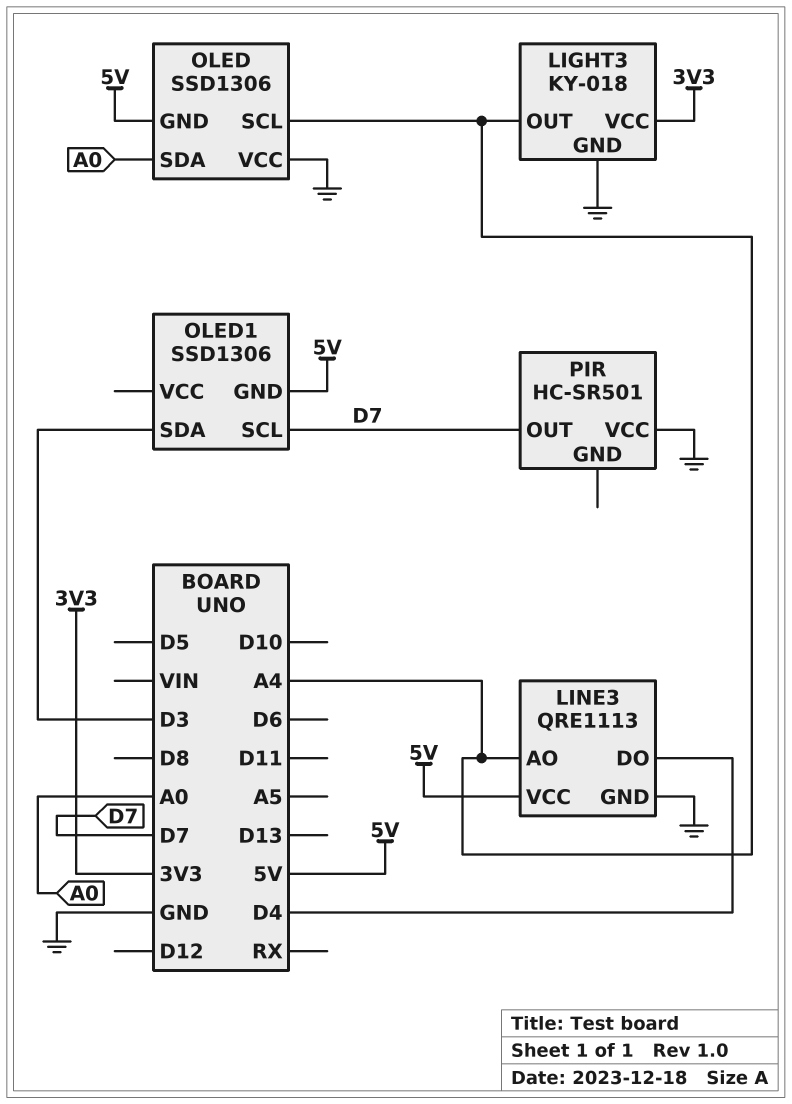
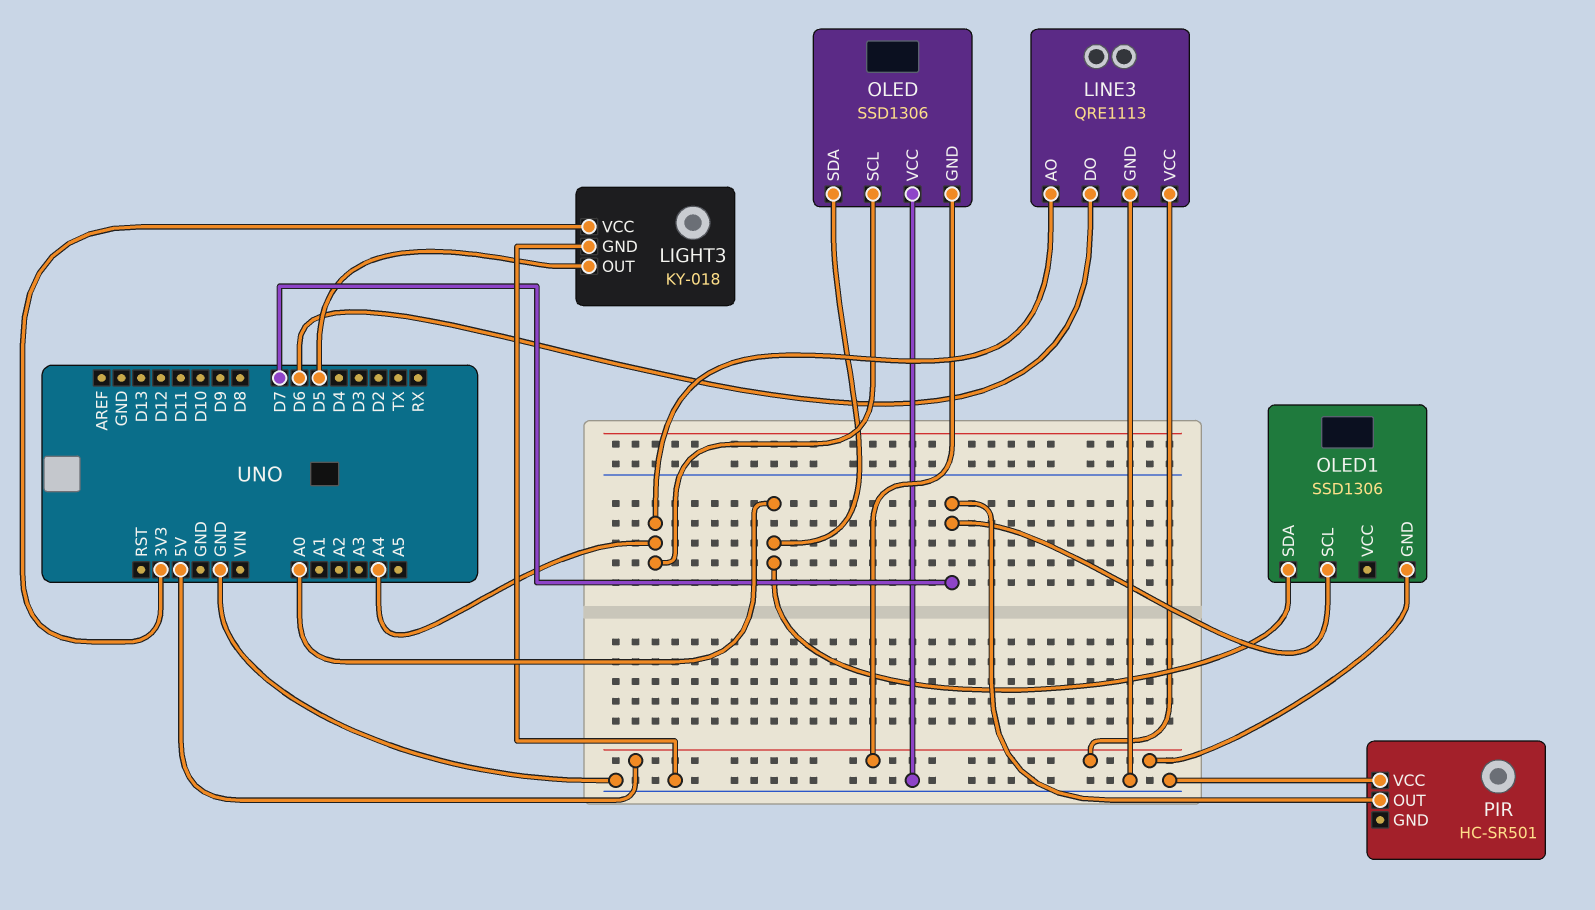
LIGHT3 pin OUT: A4 -> D5
LINE3 pin DO: D4 -> D6
OLED1 pin SDA: D3 -> A0

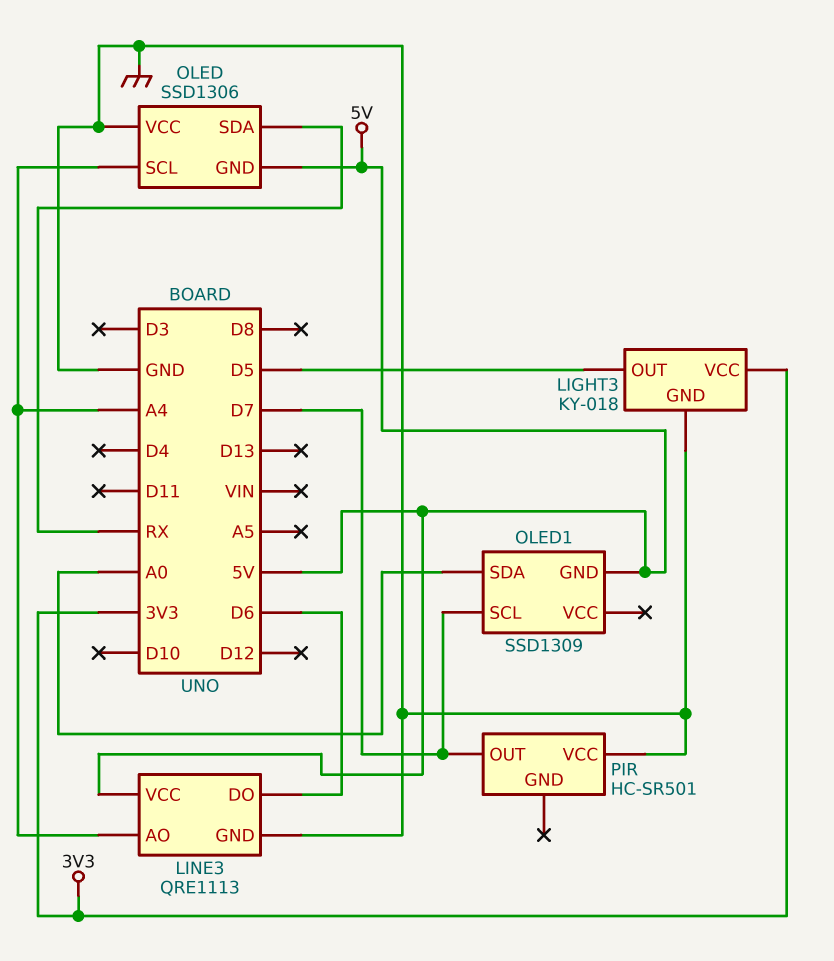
OLED pin SDA: A0 -> RX
OLED1: SSD1306 -> SSD1309

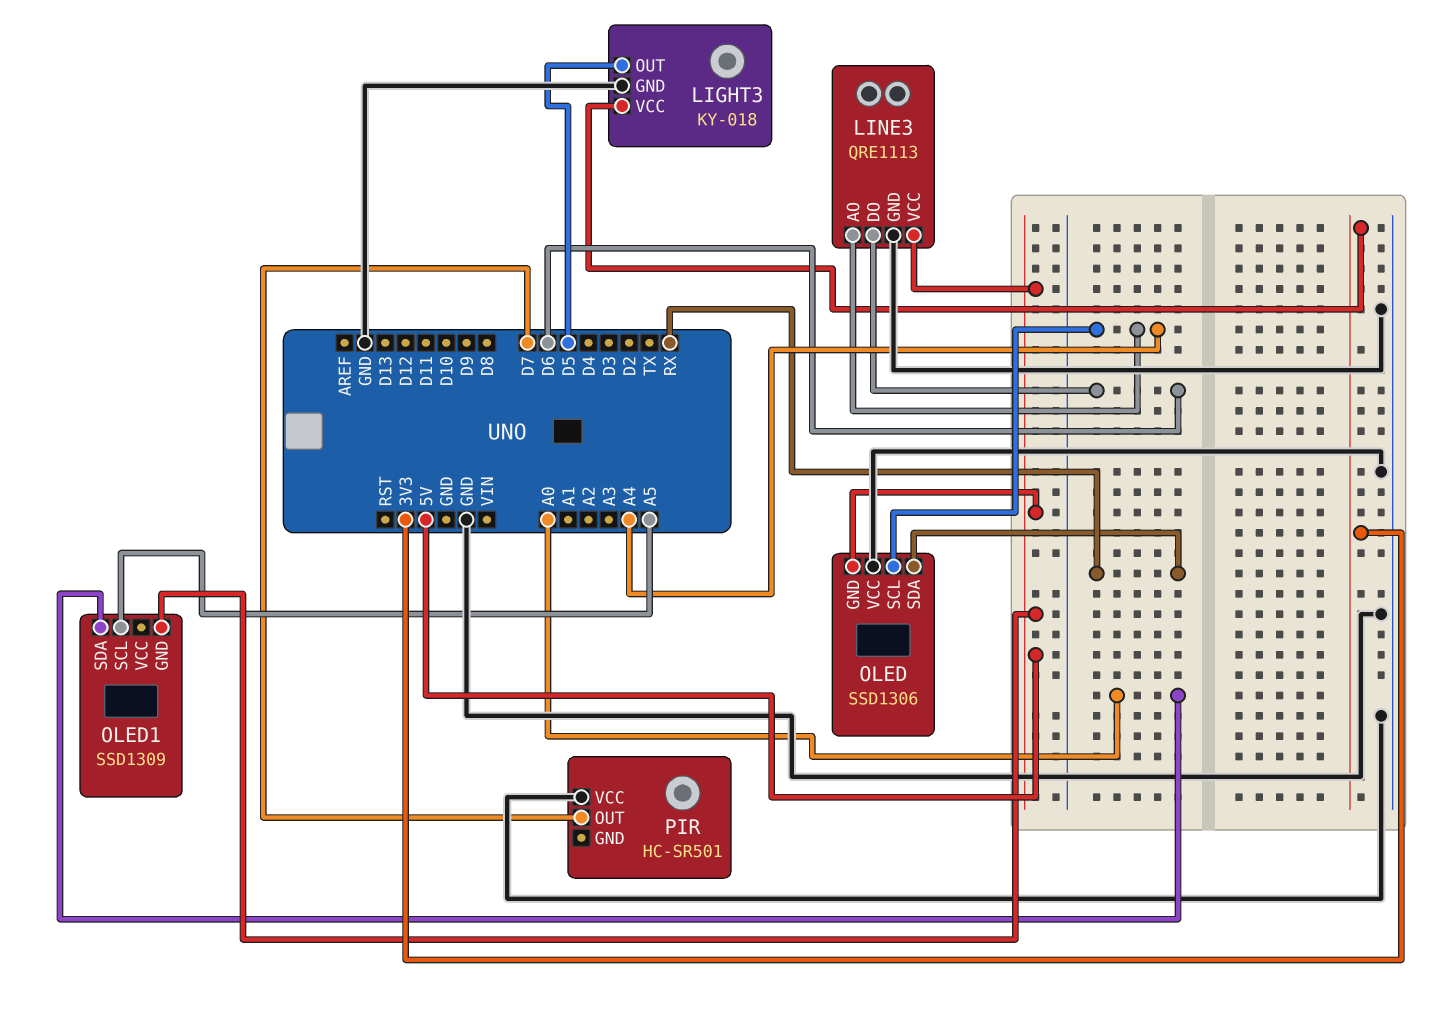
OLED1 pin SCL: D7 -> A5

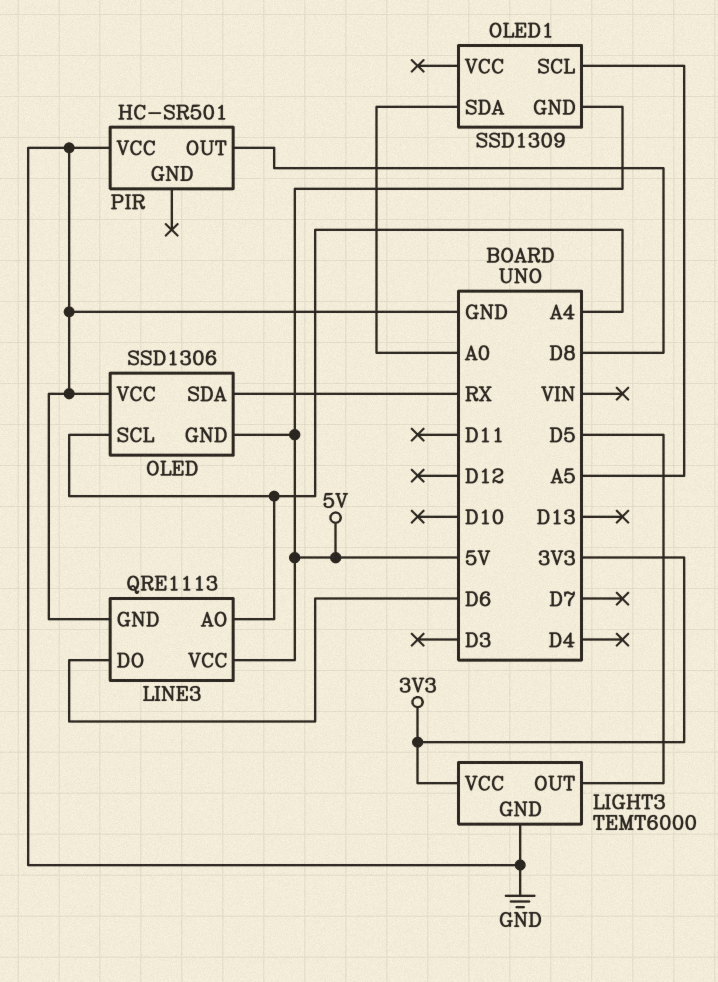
LIGHT3: KY-018 -> TEMT6000
PIR pin OUT: D7 -> D8

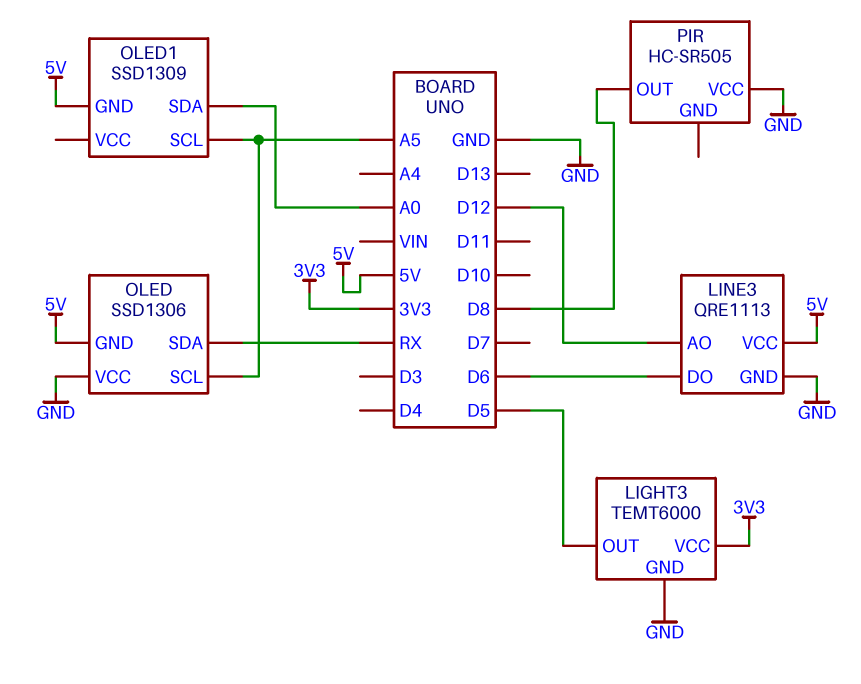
LINE3 pin AO: A4 -> D12
OLED pin SCL: A4 -> A5
PIR: HC-SR501 -> HC-SR505

